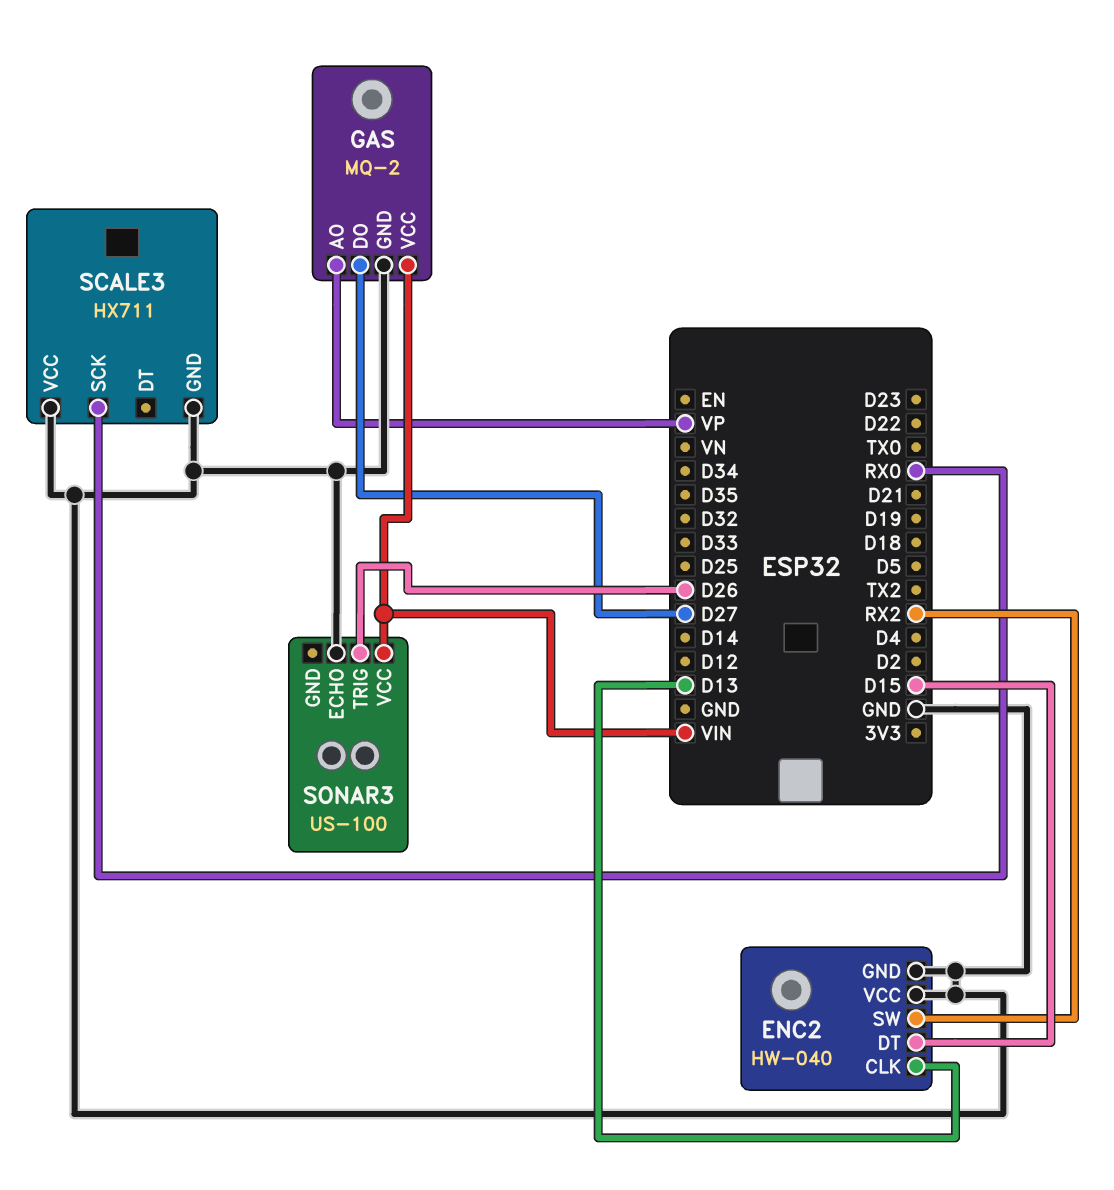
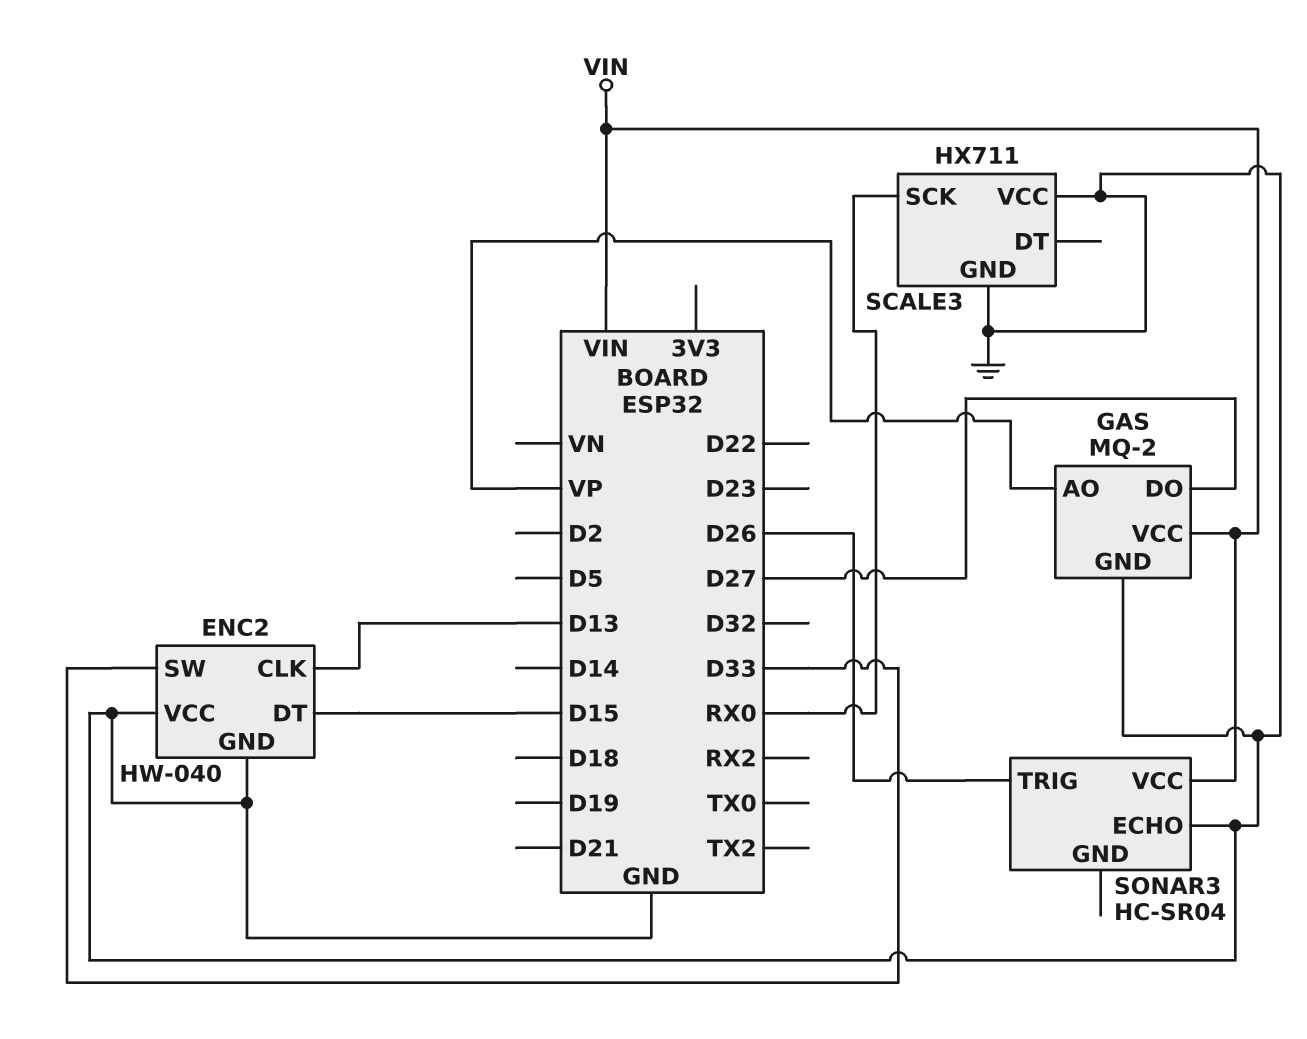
ENC2 pin SW: RX2 -> D33
SONAR3: US-100 -> HC-SR04

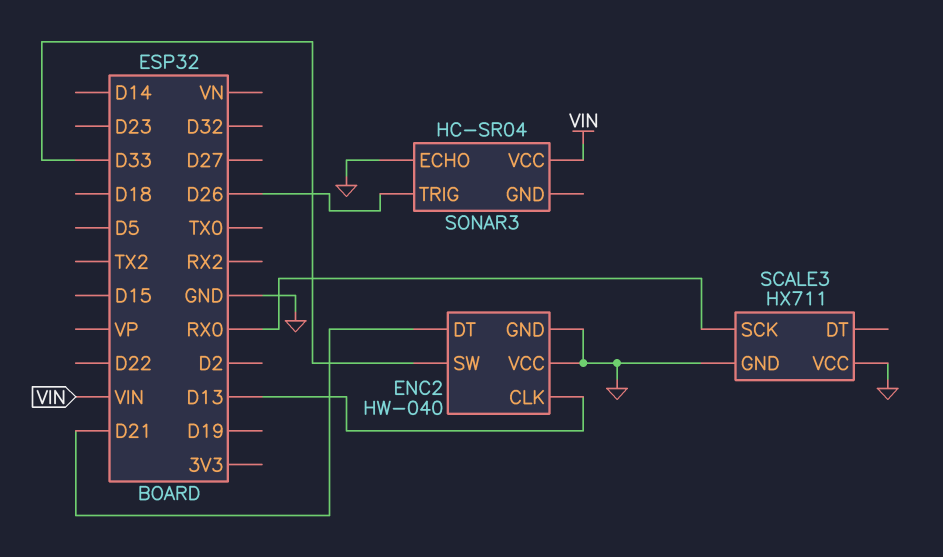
ENC2 pin DT: D15 -> D21
GAS: MQ-2 -> none
GAS pin AO: VP -> none
GAS pin DO: D27 -> none
GAS pin GND: GND -> none
GAS pin VCC: VIN -> none

